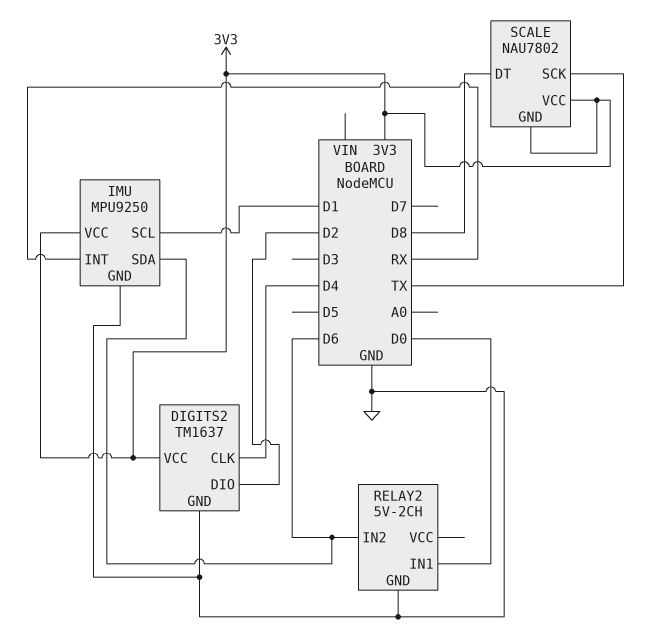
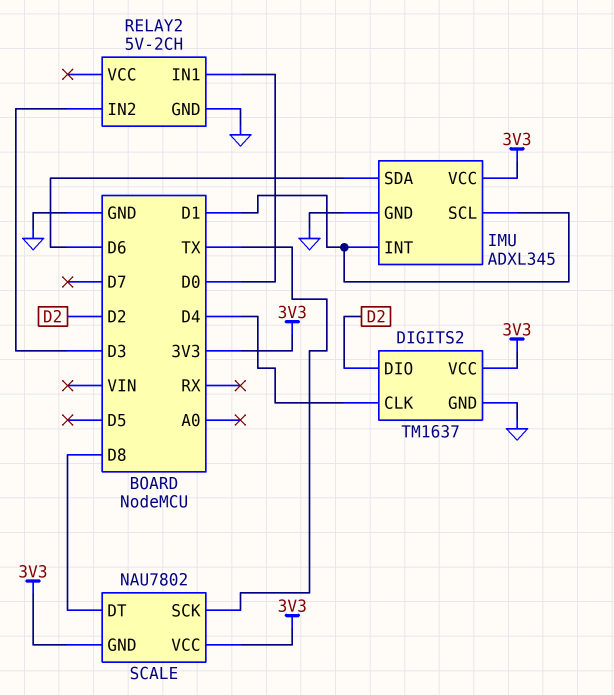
IMU: MPU9250 -> ADXL345
IMU pin INT: RX -> D1
RELAY2 pin IN2: D6 -> D3

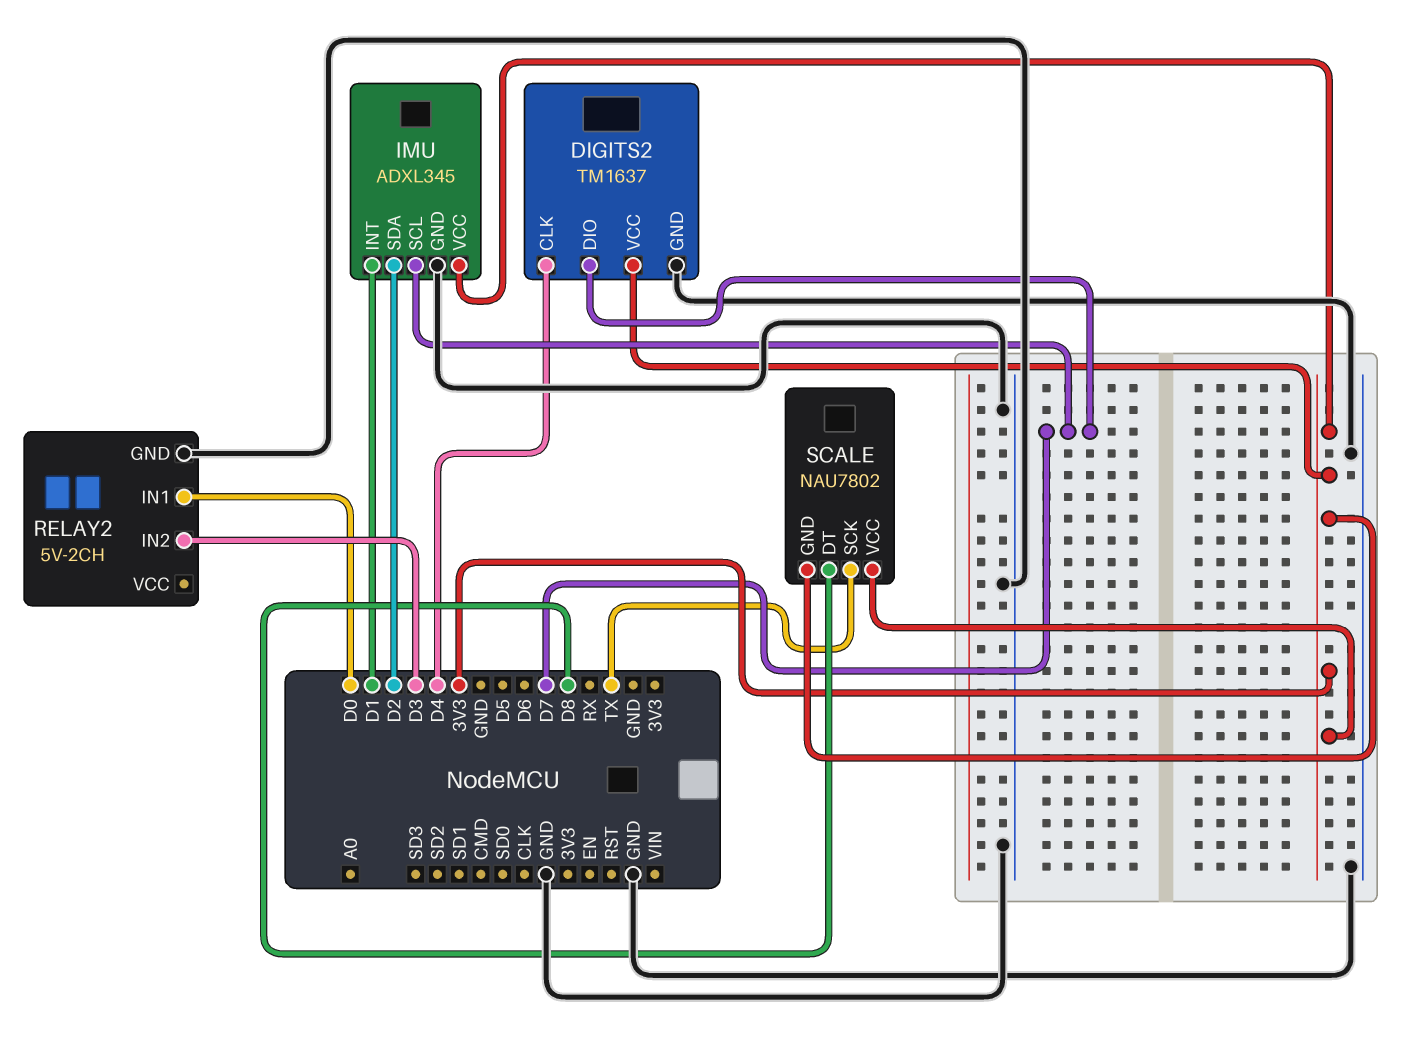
DIGITS2 pin DIO: D2 -> D7
IMU pin SCL: D1 -> D7
IMU pin SDA: D6 -> D2

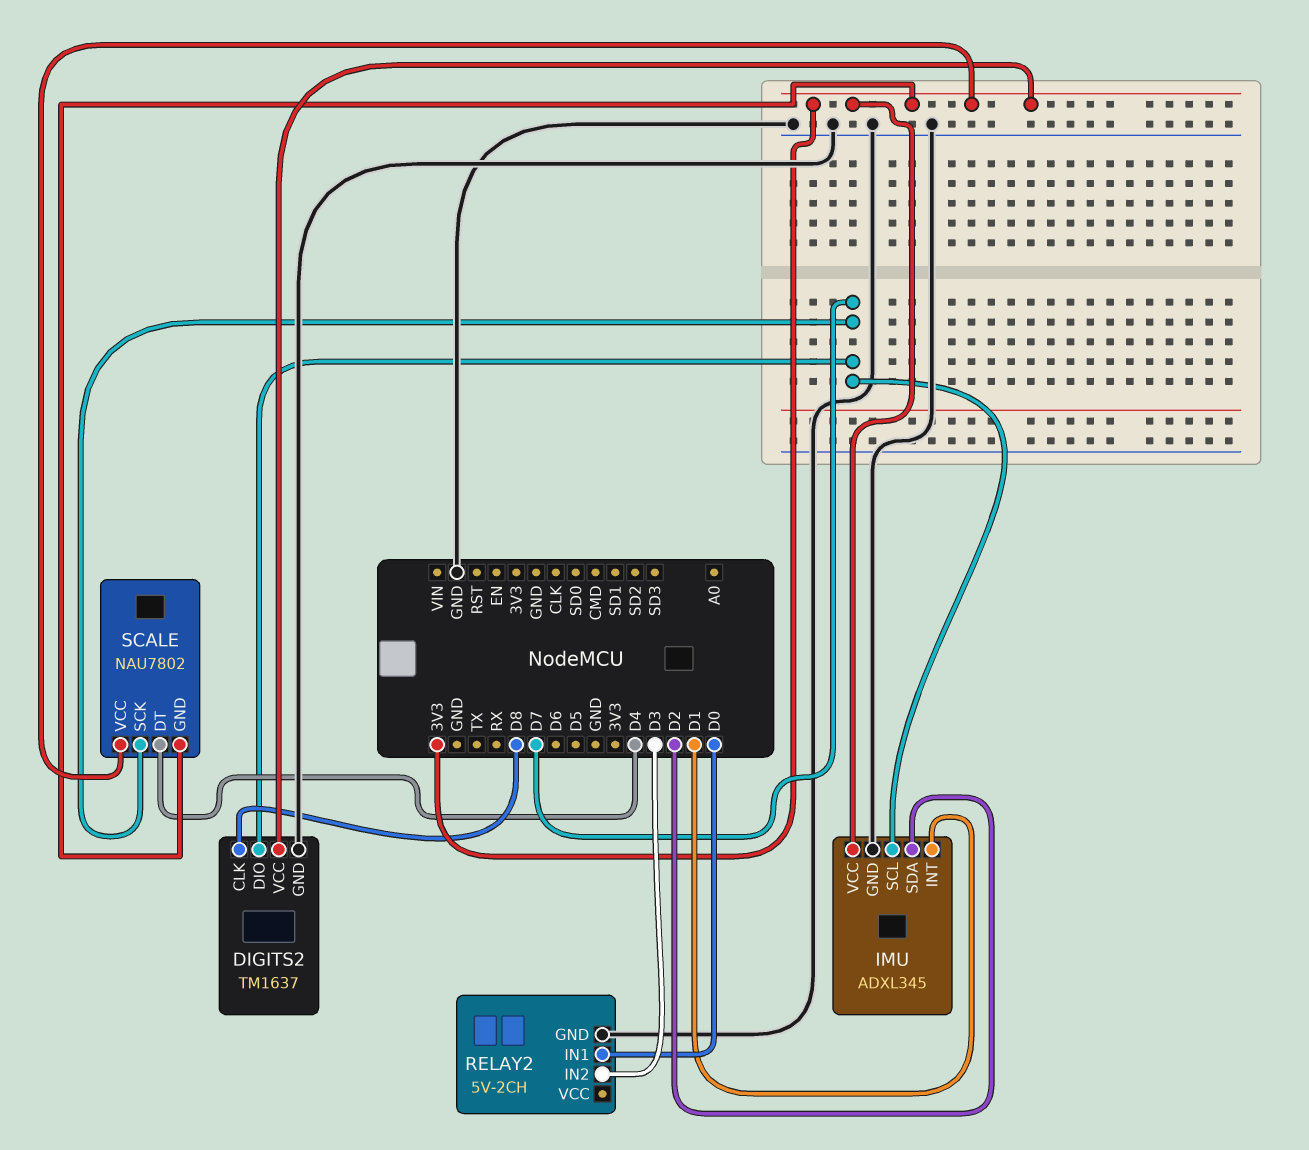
DIGITS2 pin CLK: D4 -> D8
SCALE pin DT: D8 -> D4
SCALE pin SCK: TX -> D7

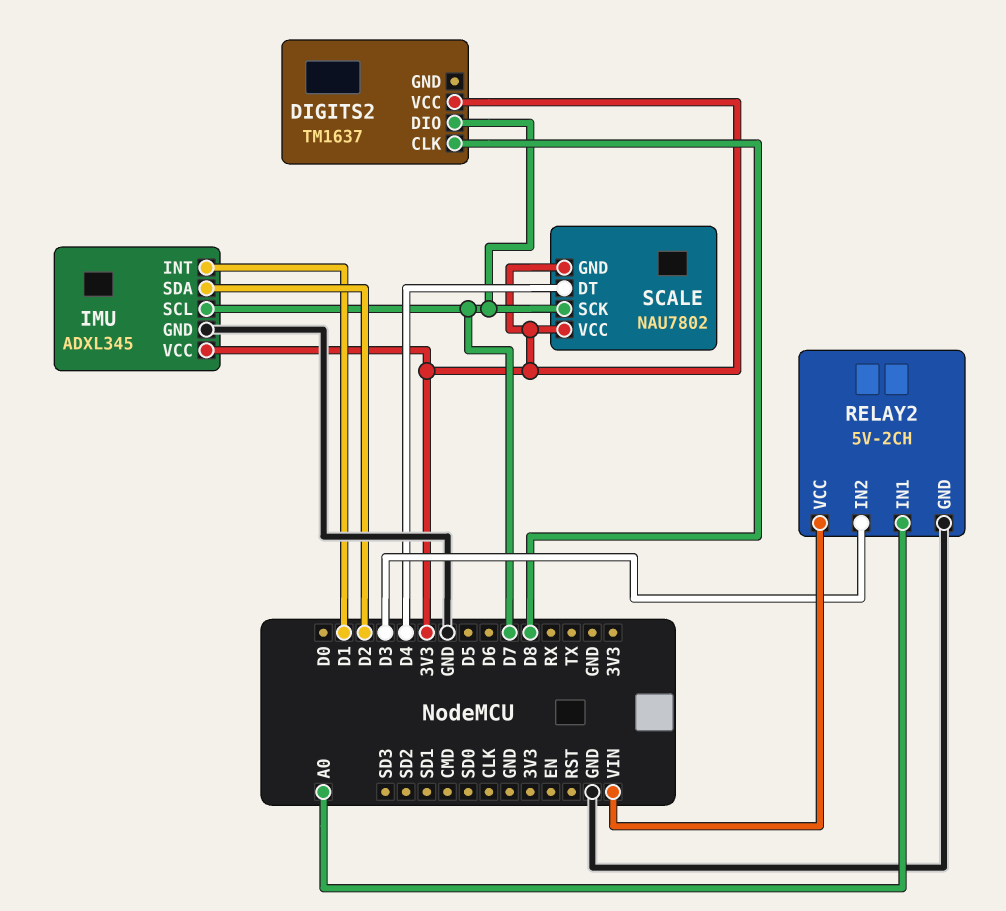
DIGITS2 pin GND: GND -> none
RELAY2 pin IN1: D0 -> A0
RELAY2 pin VCC: none -> VIN

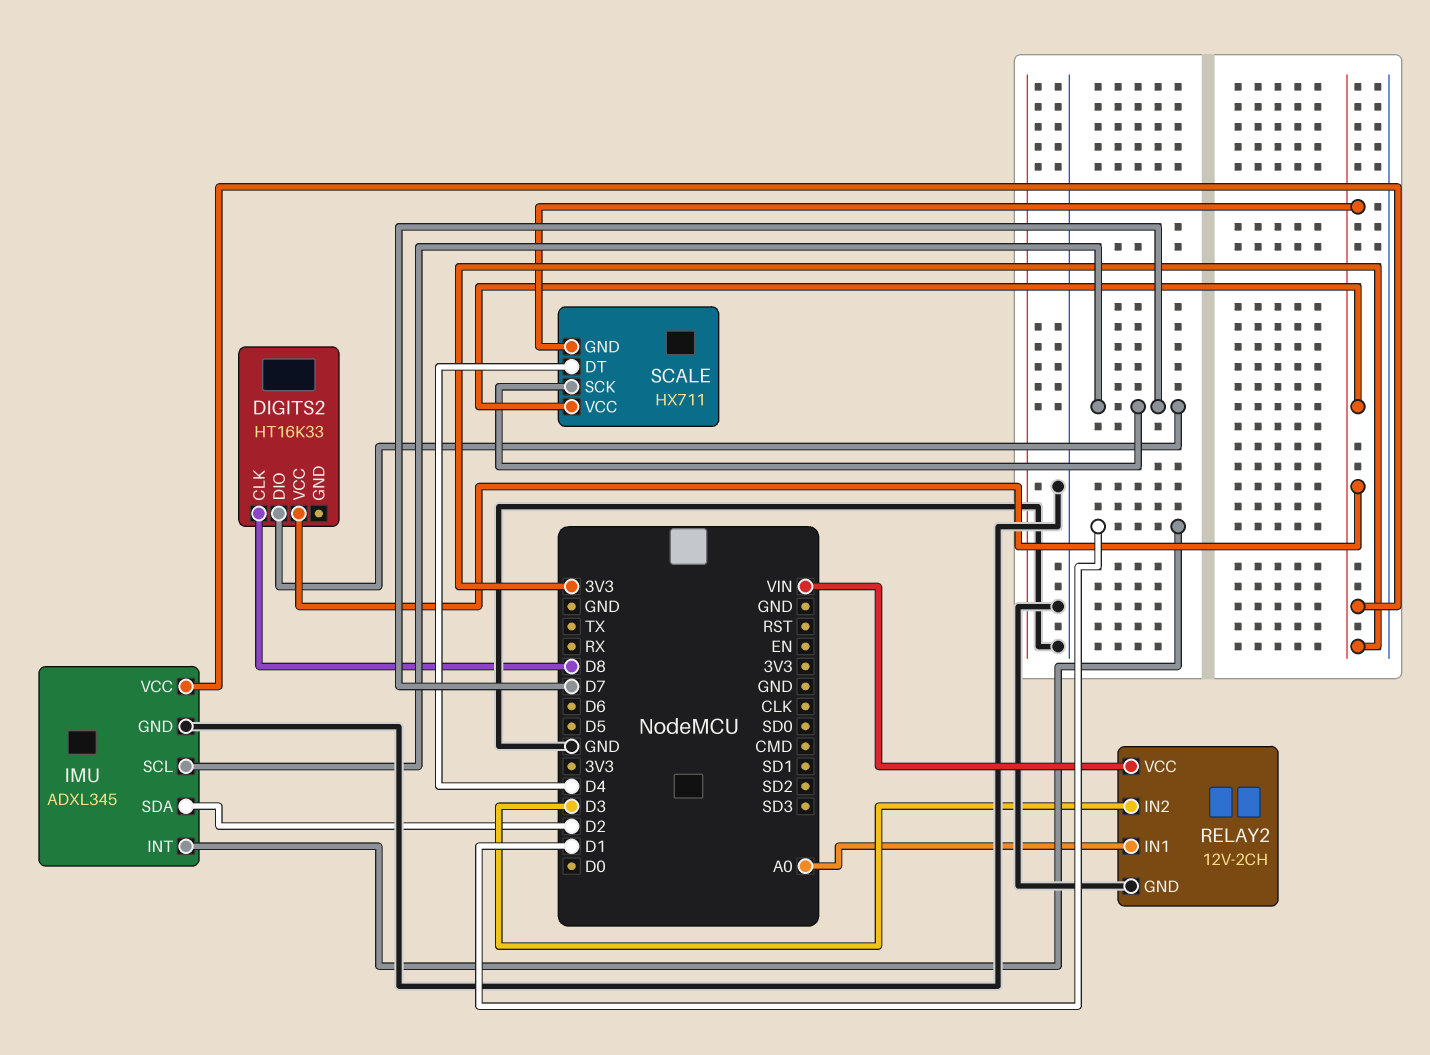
DIGITS2: TM1637 -> HT16K33
RELAY2: 5V-2CH -> 12V-2CH
SCALE: NAU7802 -> HX711

